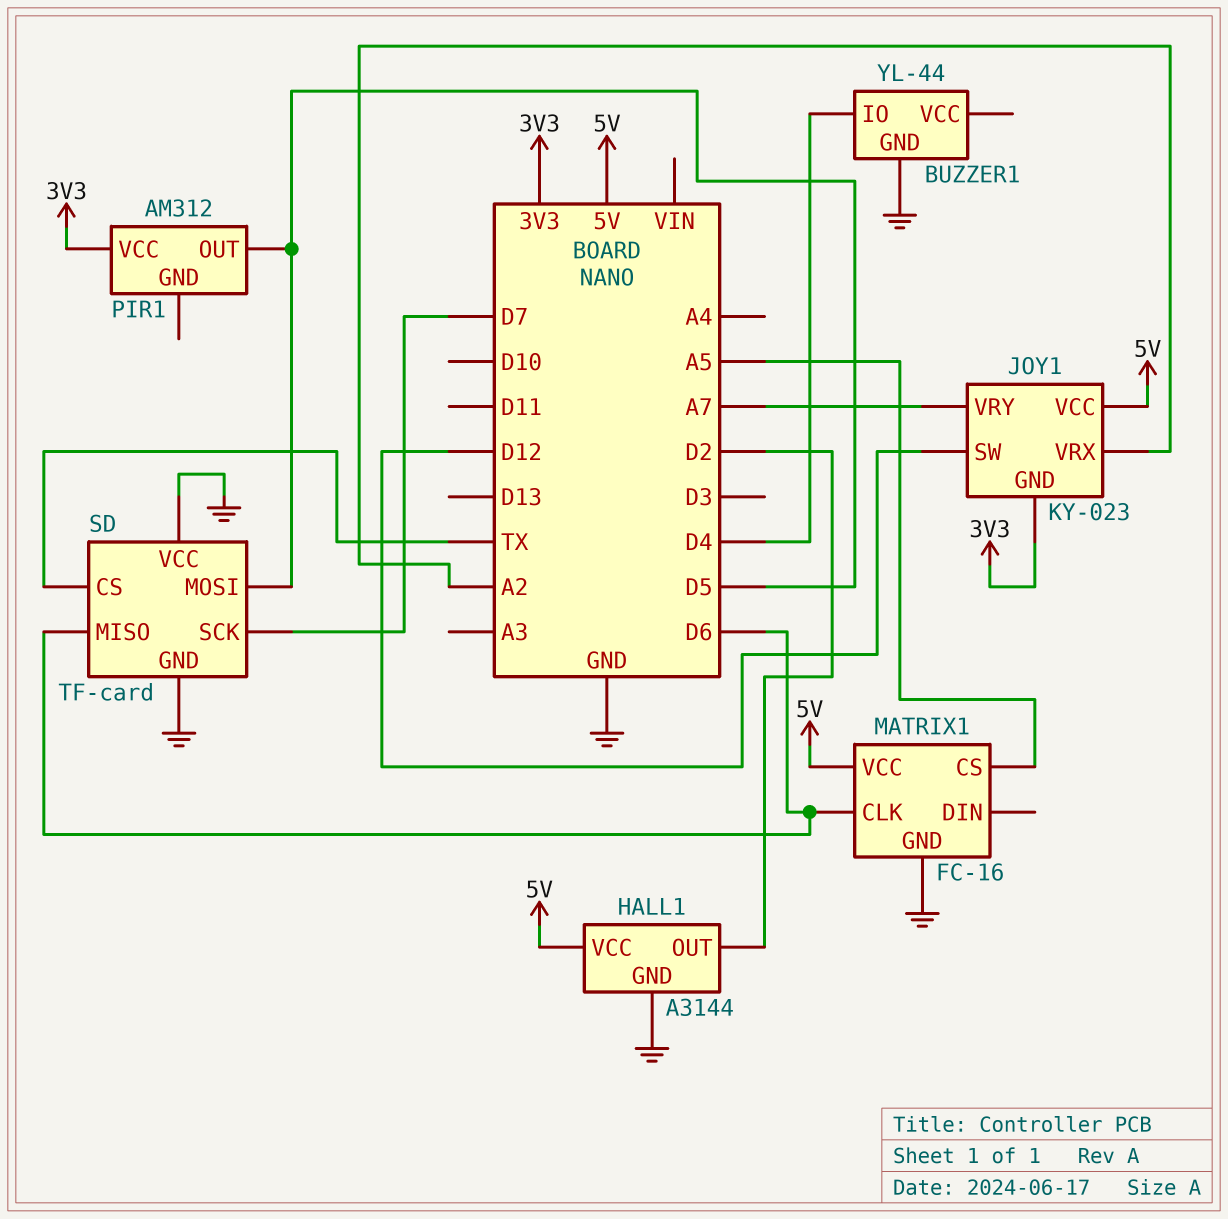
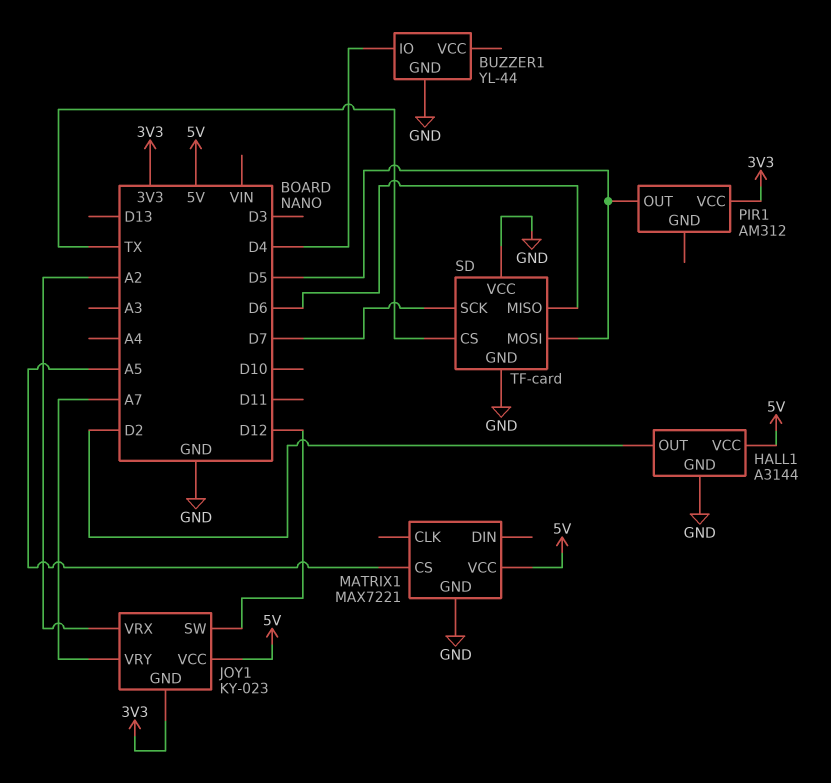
MATRIX1: FC-16 -> MAX7221
MATRIX1 pin CLK: D6 -> none

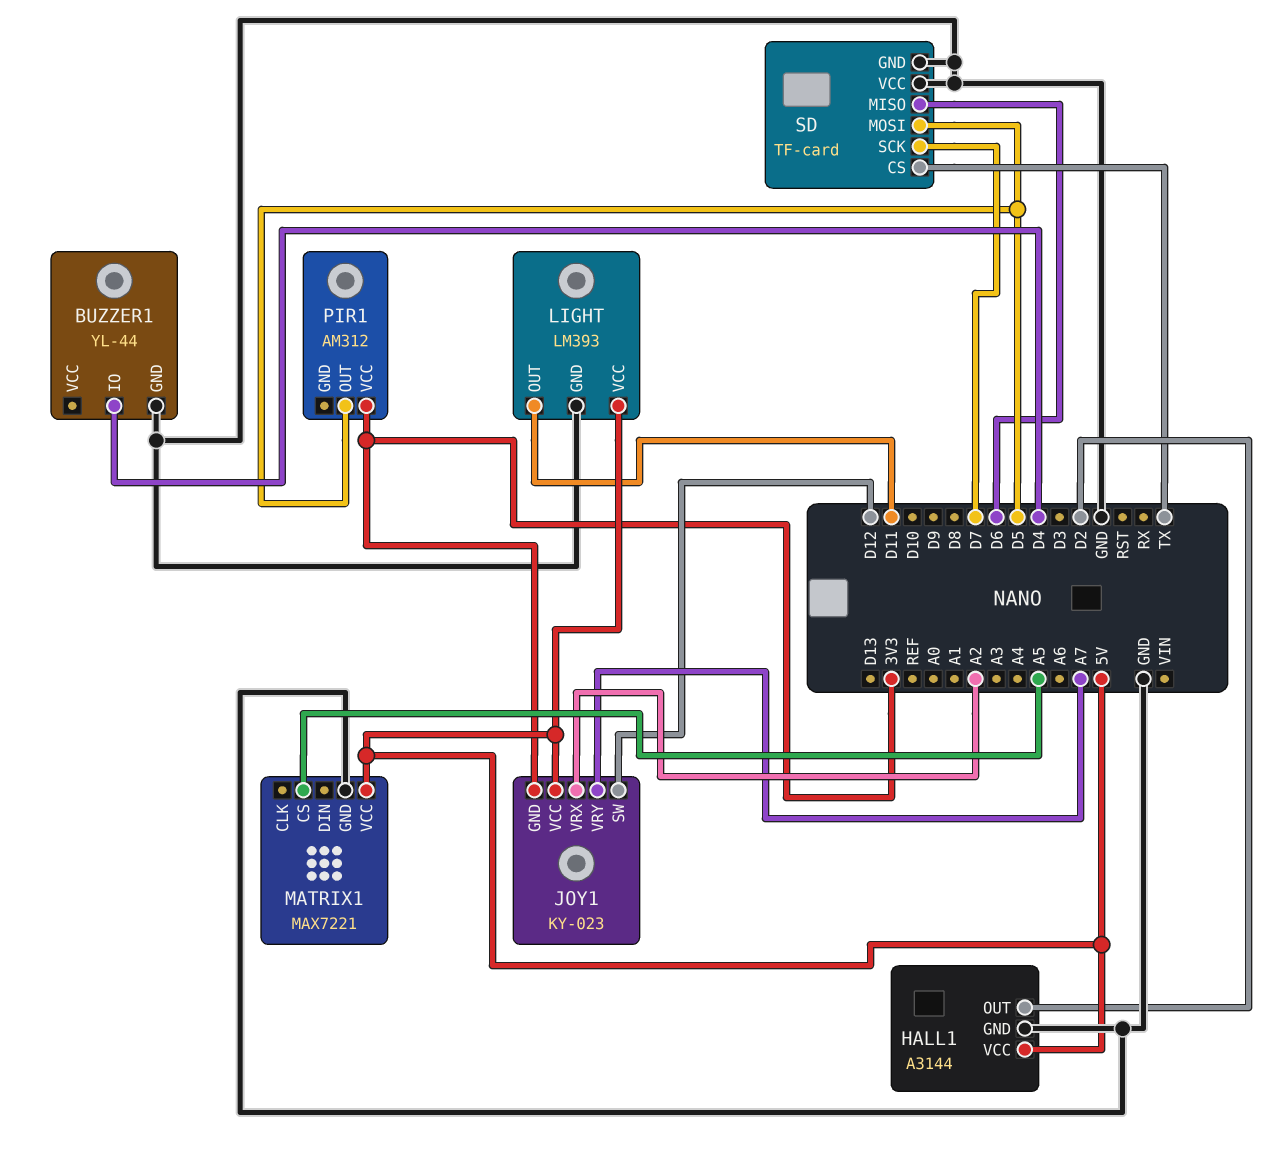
LIGHT: none -> LM393
LIGHT pin GND: none -> GND
LIGHT pin OUT: none -> D11
LIGHT pin VCC: none -> 5V

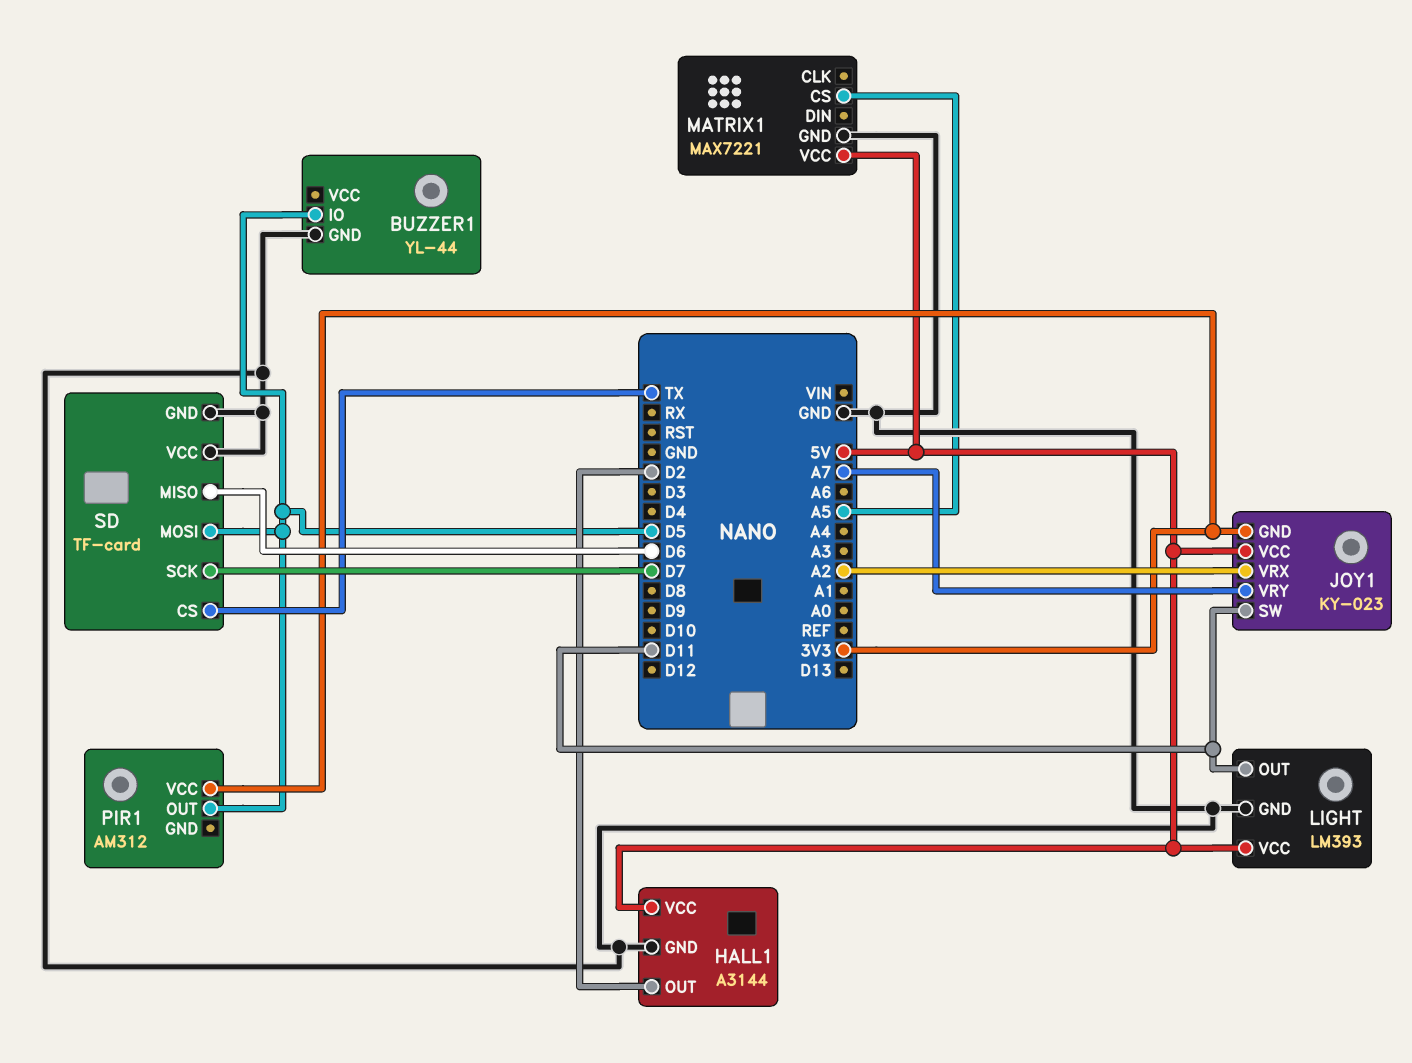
BUZZER1 pin IO: D4 -> D5
JOY1 pin SW: D12 -> D11

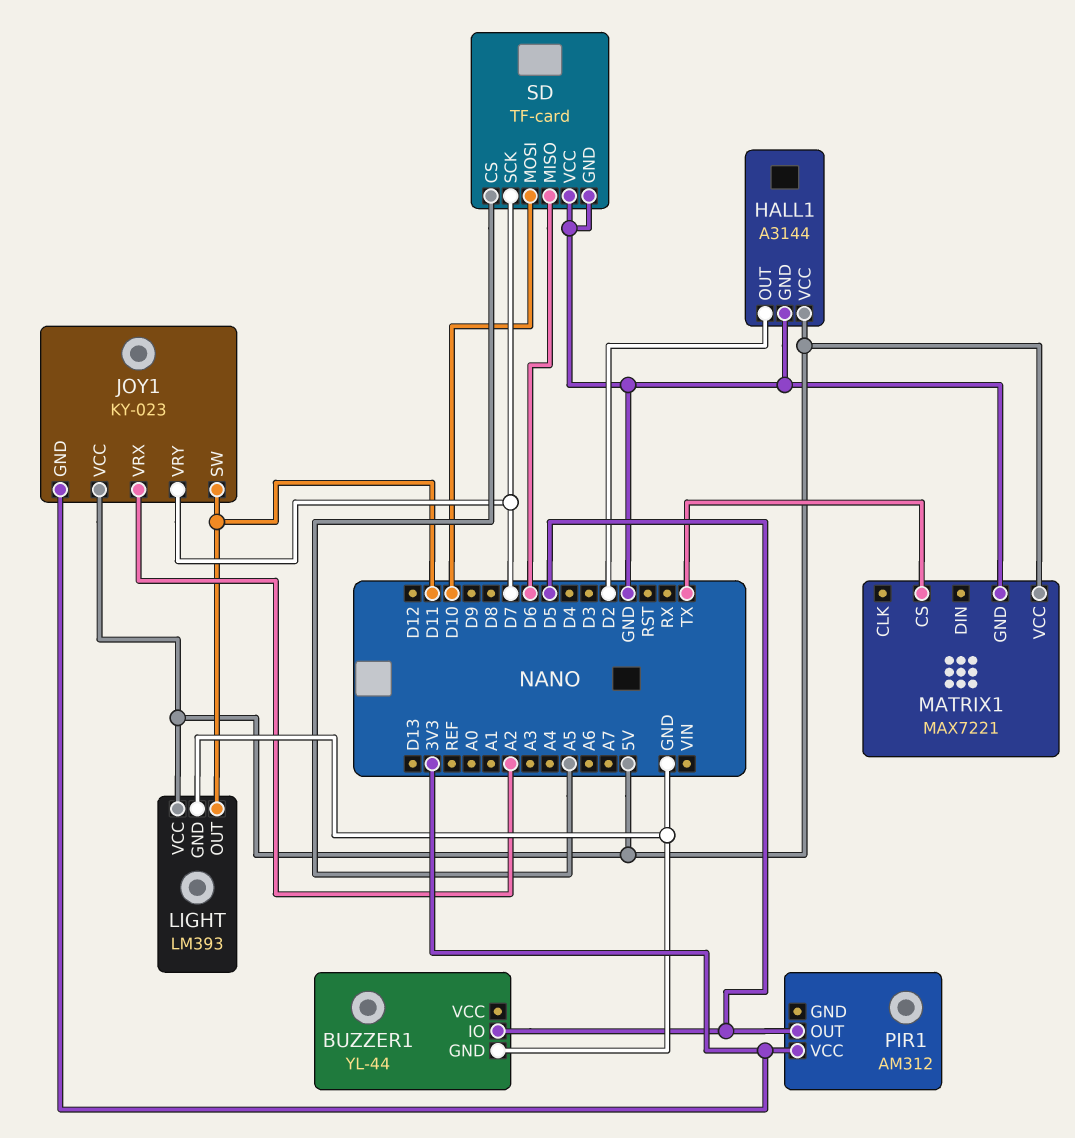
JOY1 pin VRY: A7 -> D7
MATRIX1 pin CS: A5 -> TX
SD pin CS: TX -> A5
SD pin MOSI: D5 -> D10

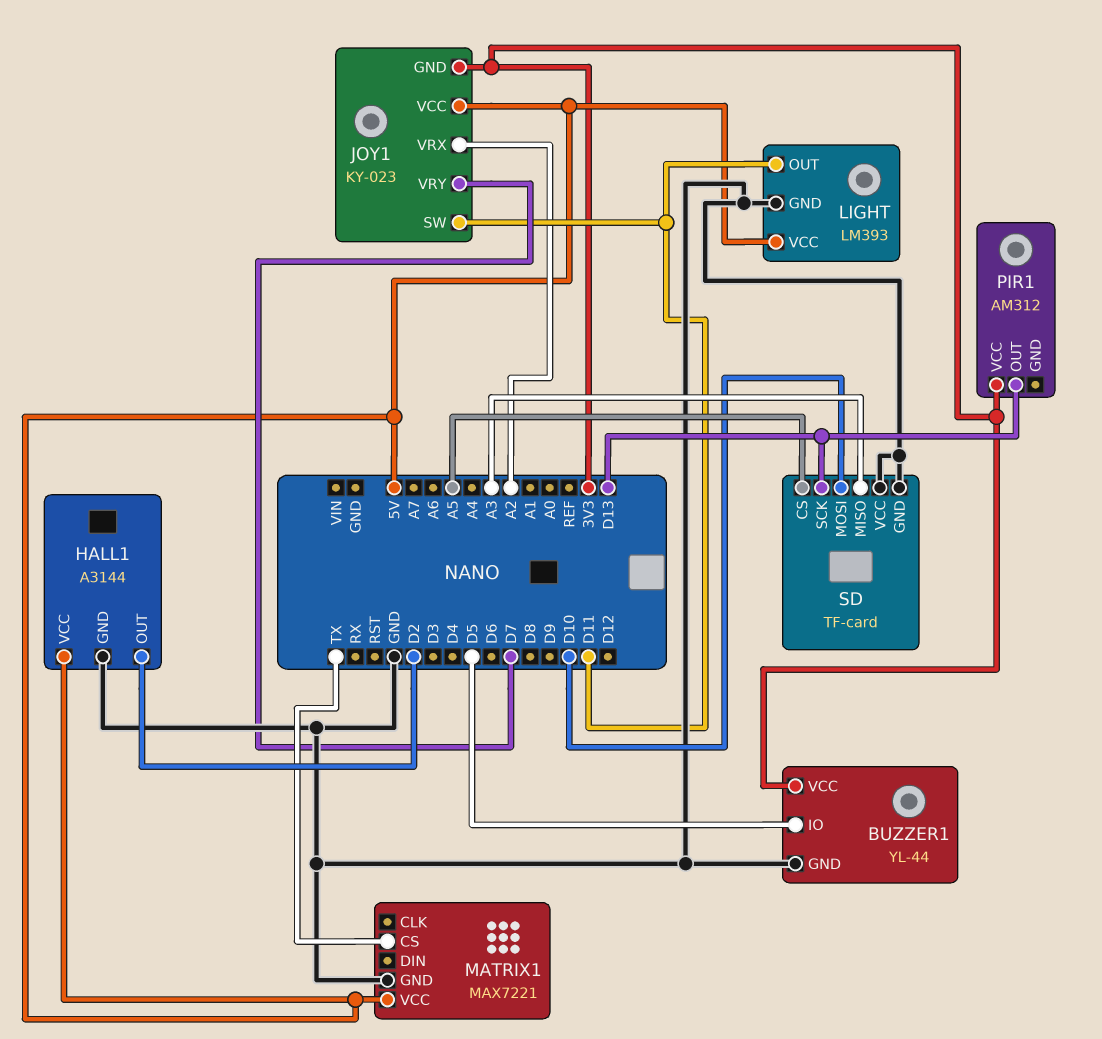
BUZZER1 pin VCC: none -> 3V3
PIR1 pin OUT: D5 -> D13
SD pin MISO: D6 -> A3
SD pin SCK: D7 -> D13

